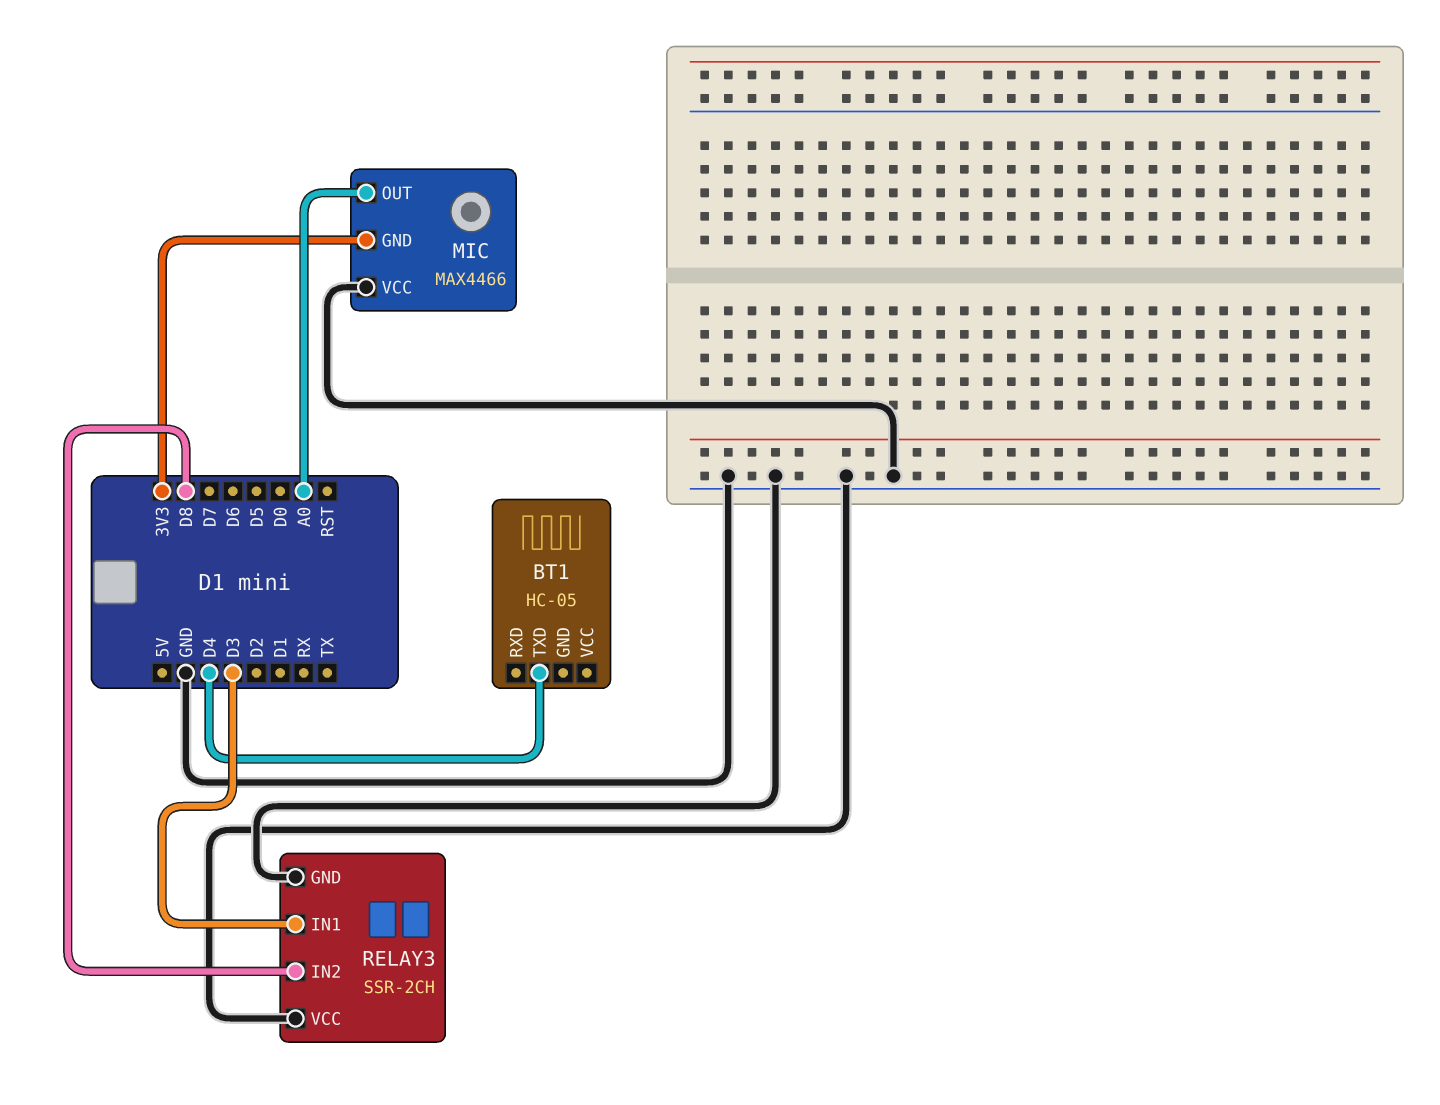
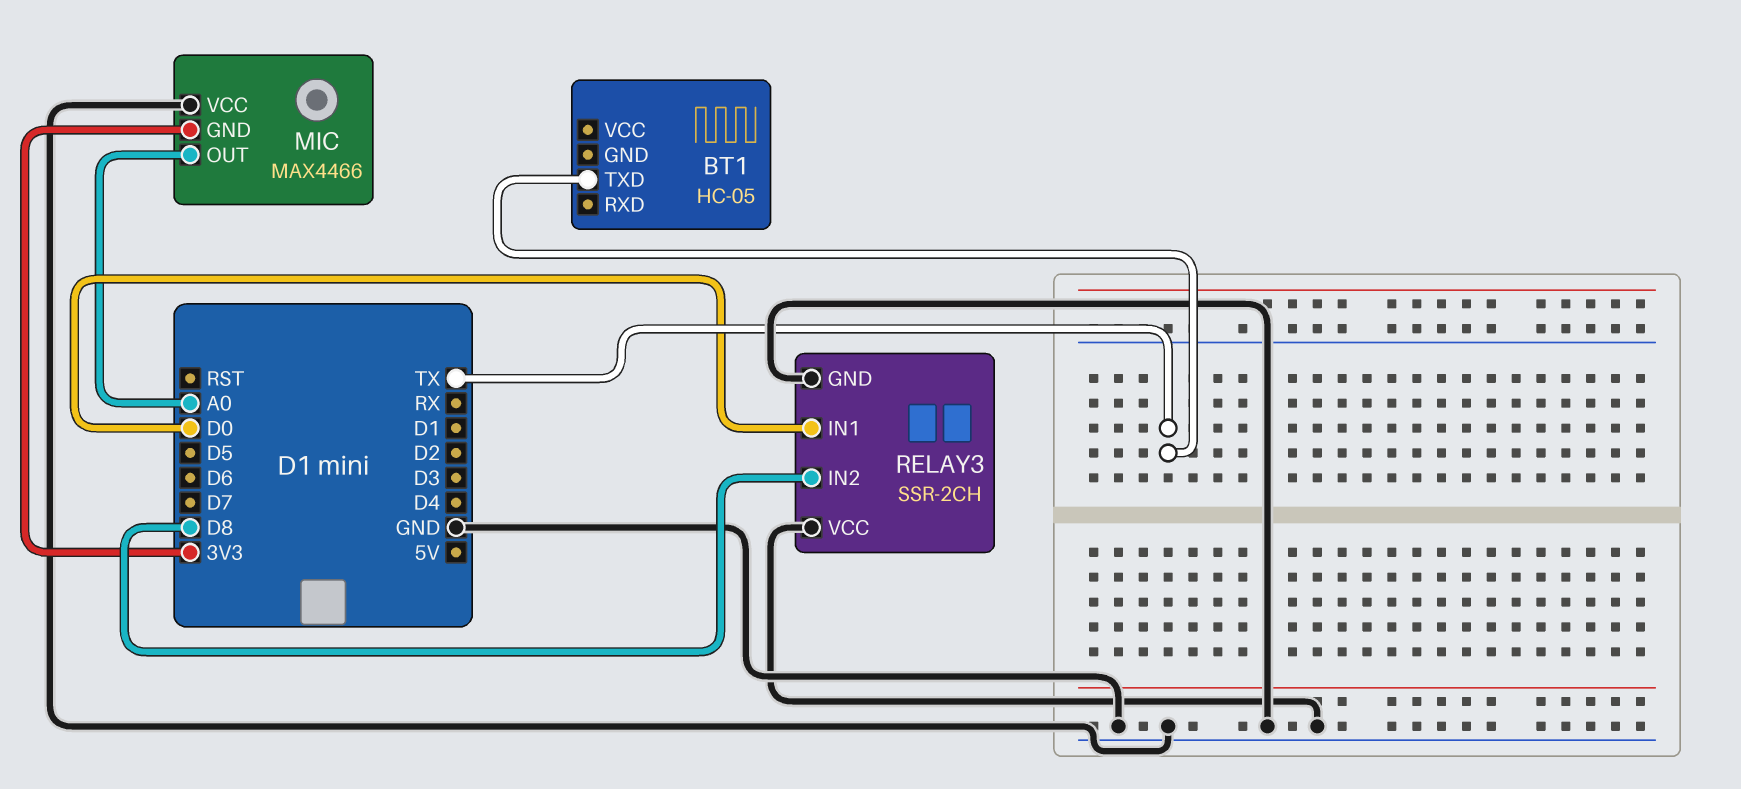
BT1 pin TXD: D4 -> TX
RELAY3 pin IN1: D3 -> D0

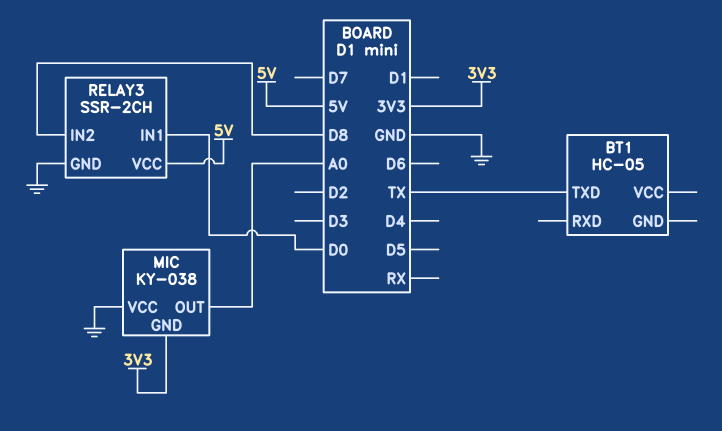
MIC: MAX4466 -> KY-038
RELAY3 pin VCC: GND -> 5V

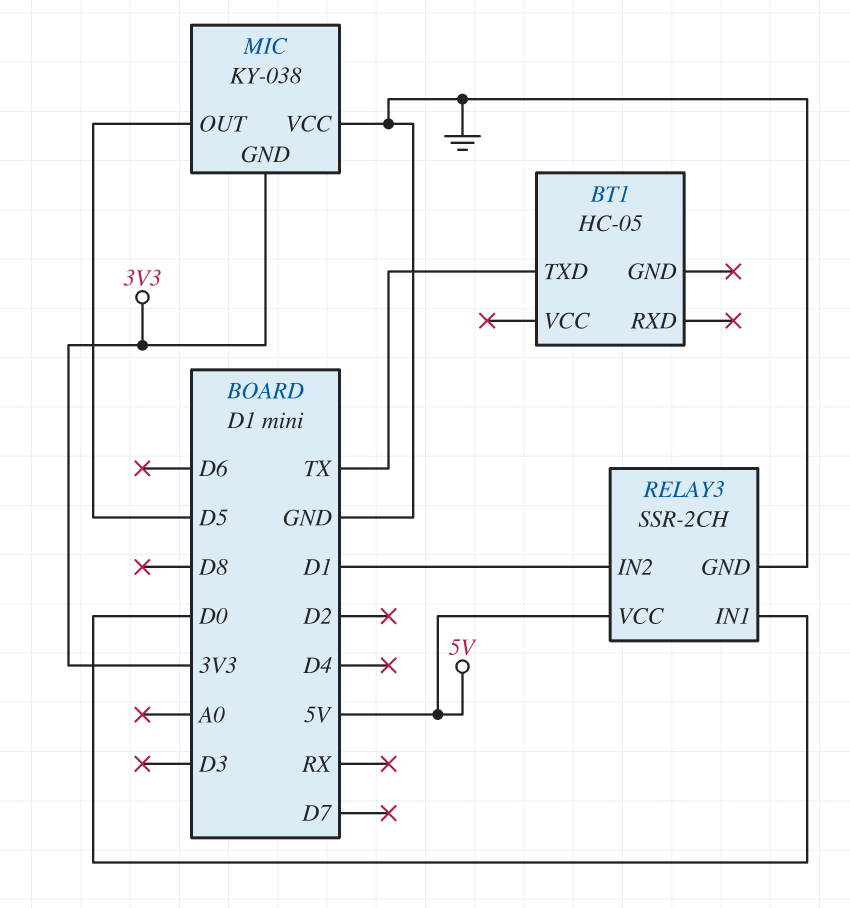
MIC pin OUT: A0 -> D5
RELAY3 pin IN2: D8 -> D1

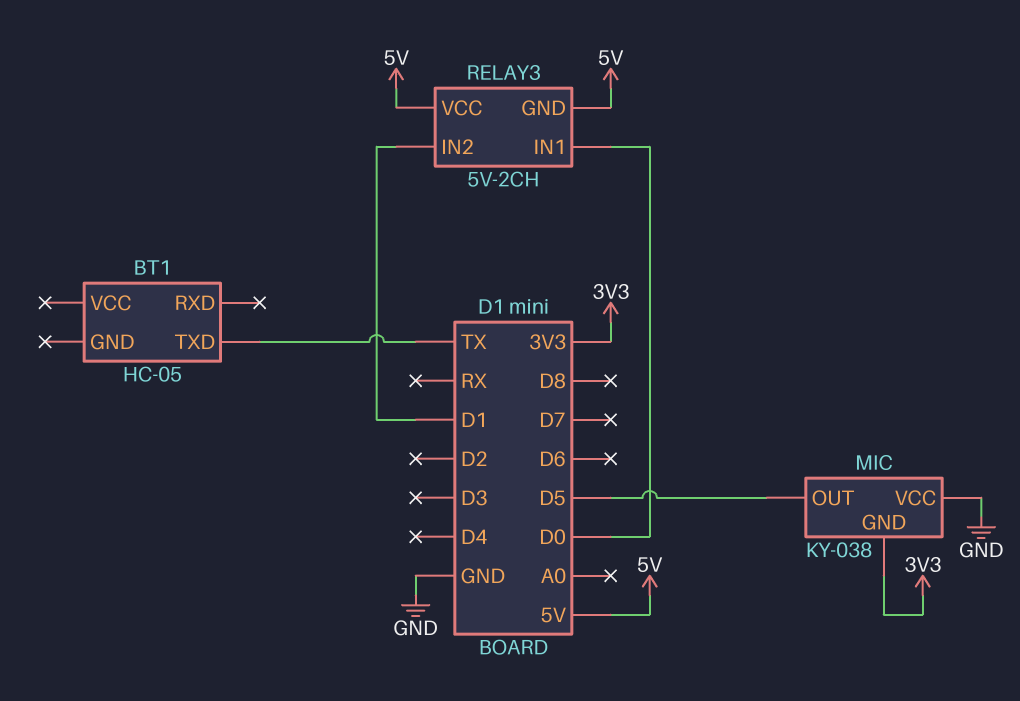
RELAY3: SSR-2CH -> 5V-2CH
RELAY3 pin GND: GND -> 5V

